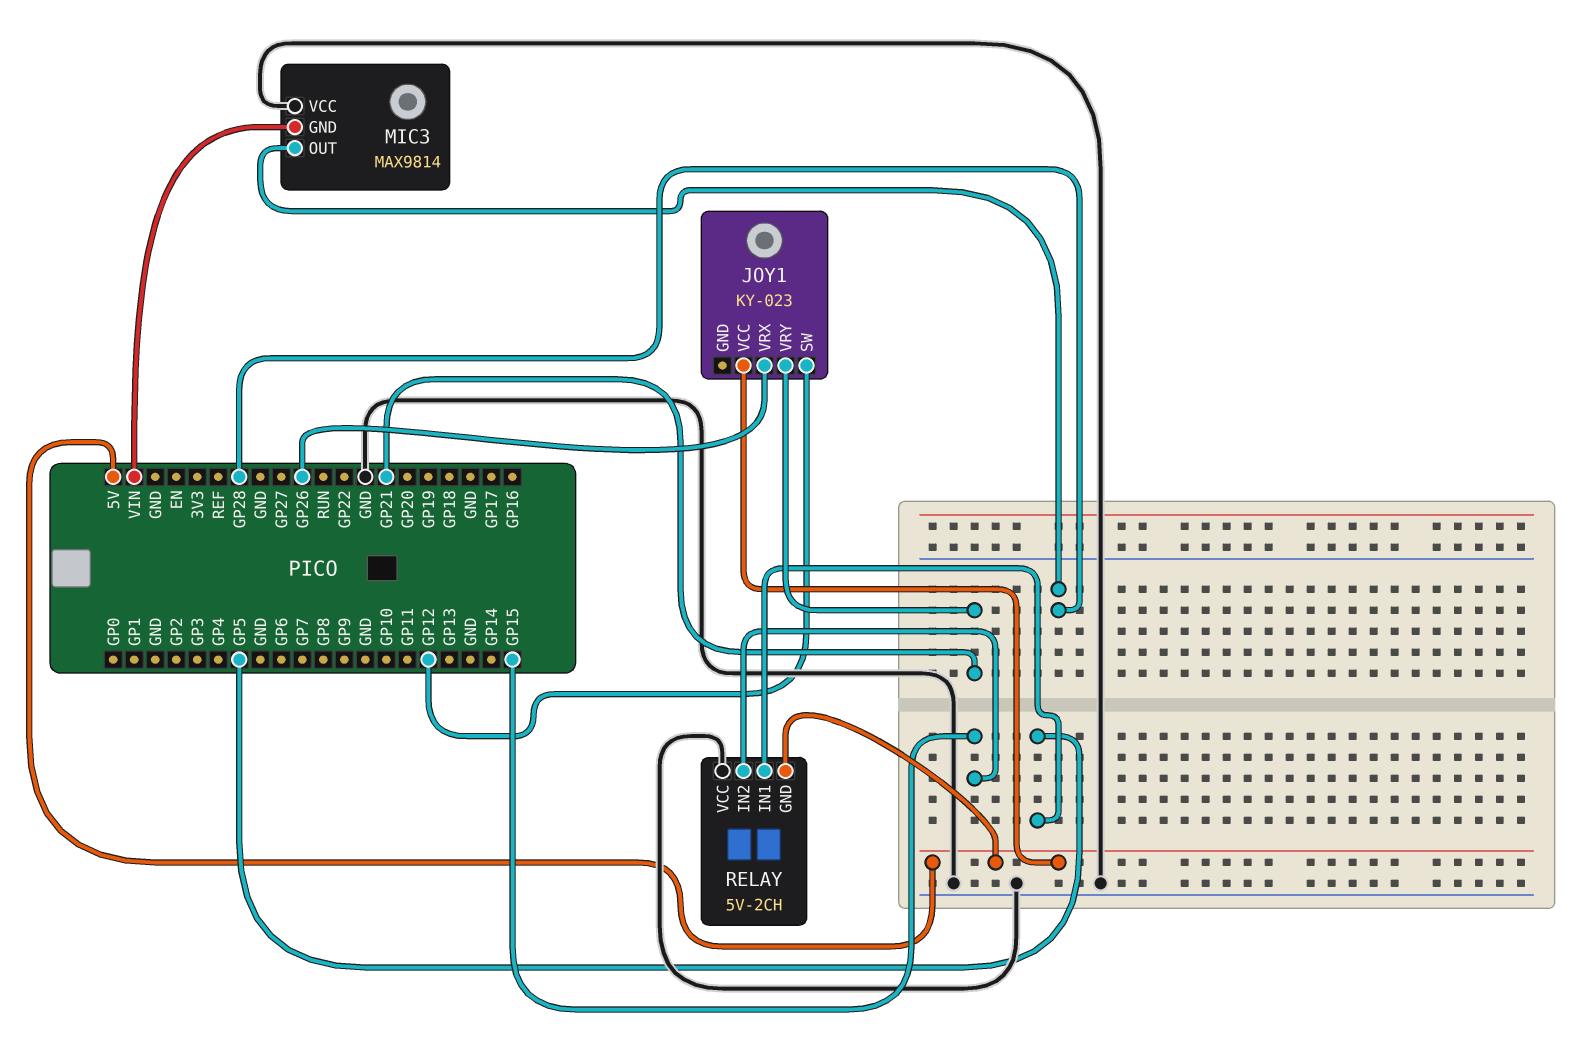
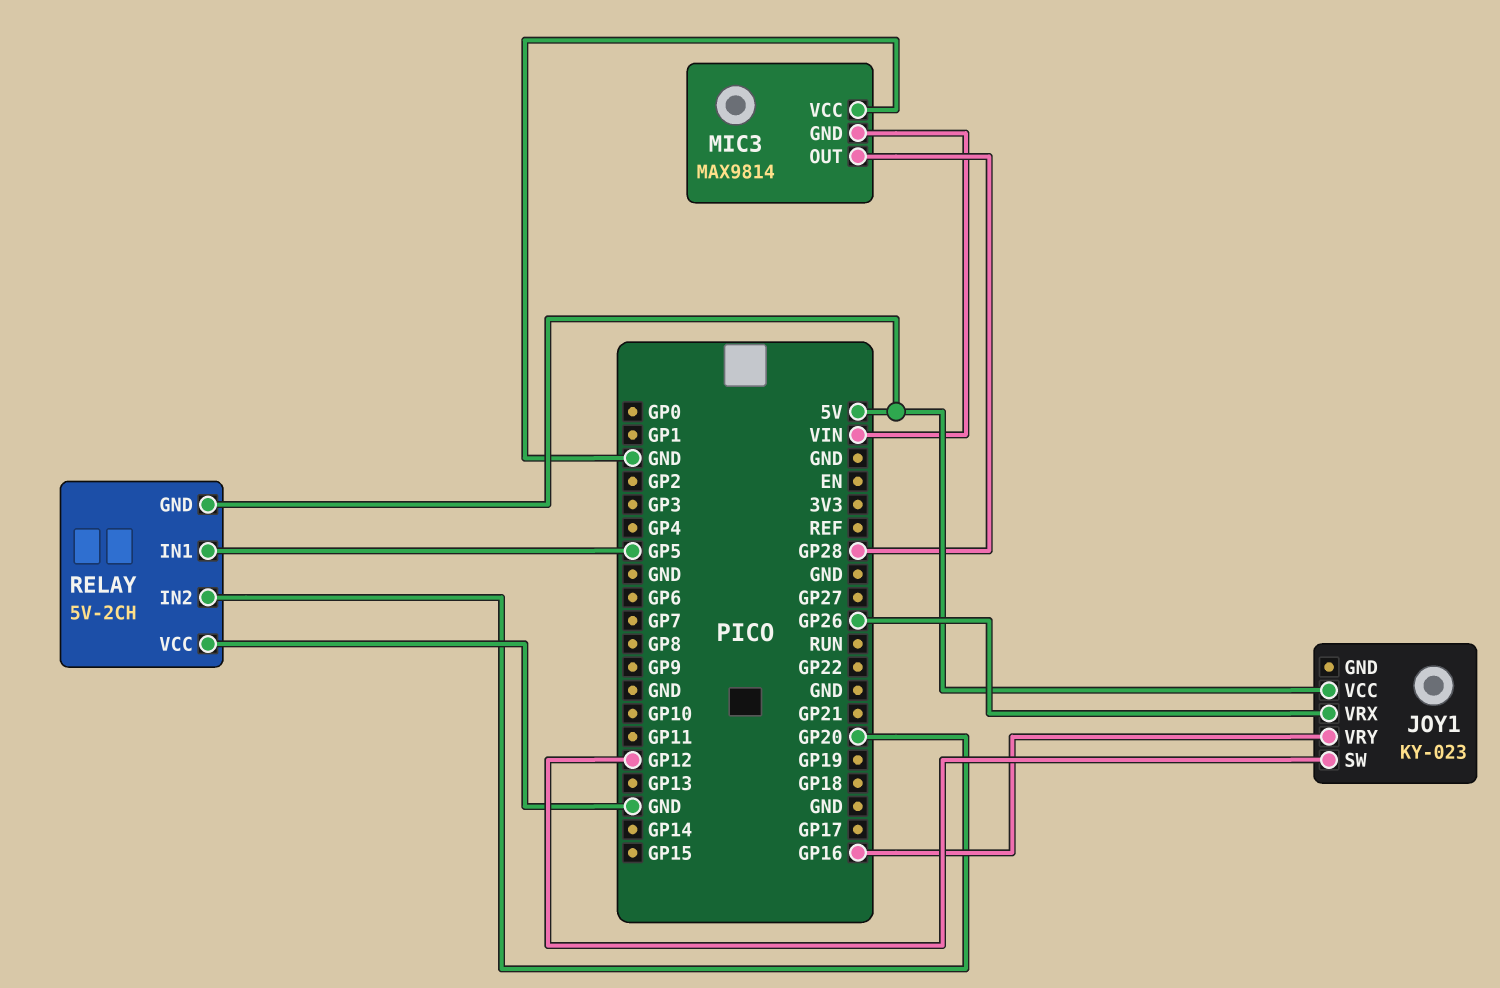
JOY1 pin VRY: GP21 -> GP16
RELAY pin IN2: GP15 -> GP20

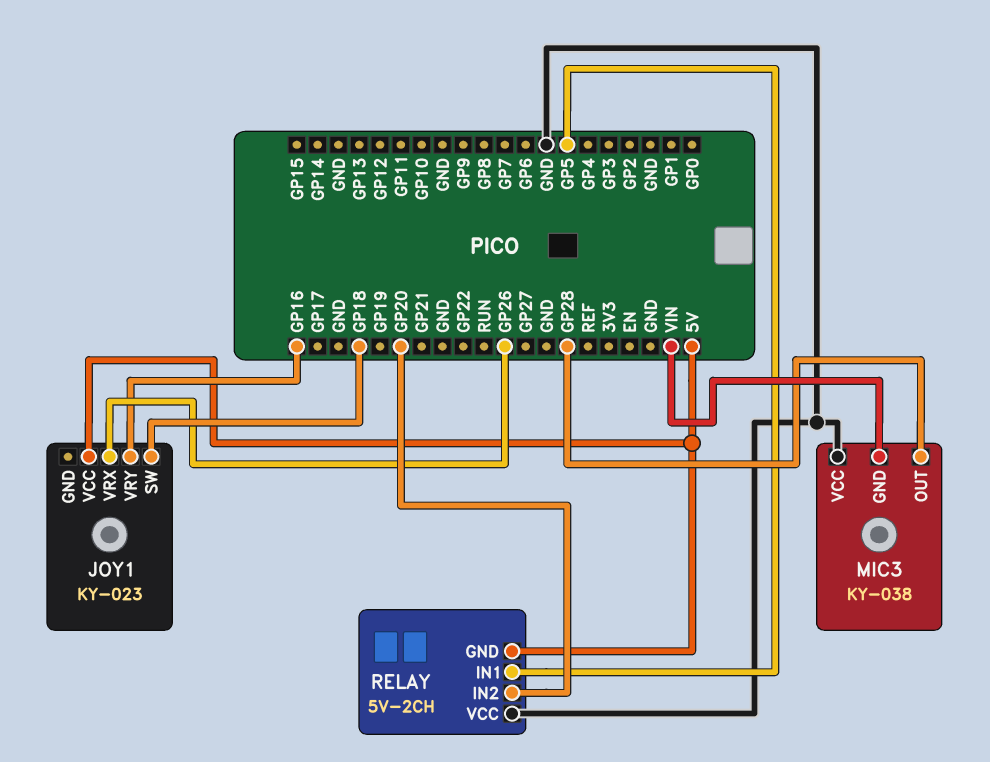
JOY1 pin SW: GP12 -> GP18
MIC3: MAX9814 -> KY-038

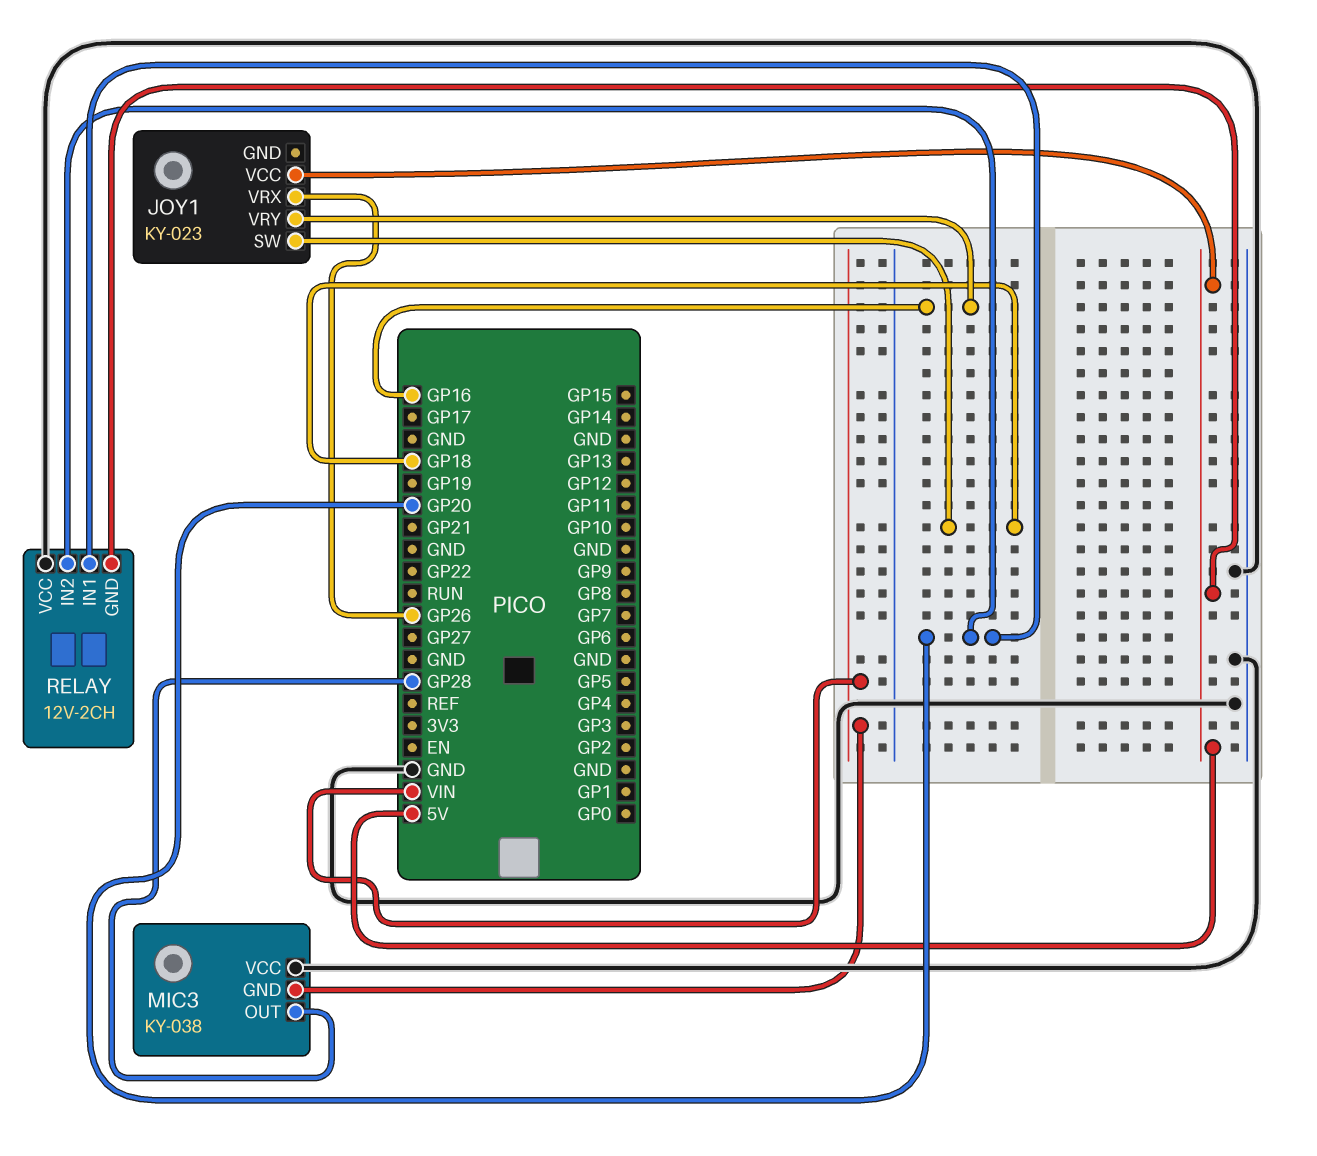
RELAY: 5V-2CH -> 12V-2CH
RELAY pin IN1: GP5 -> GP20

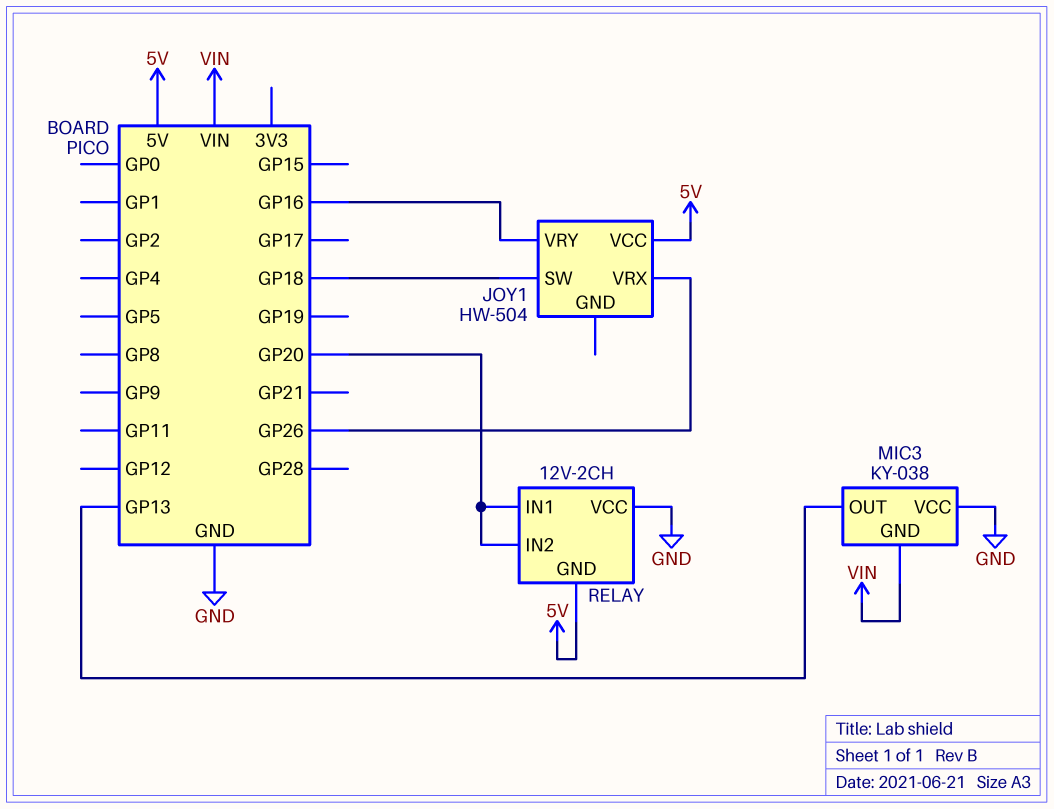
JOY1: KY-023 -> HW-504
MIC3 pin OUT: GP28 -> GP13

